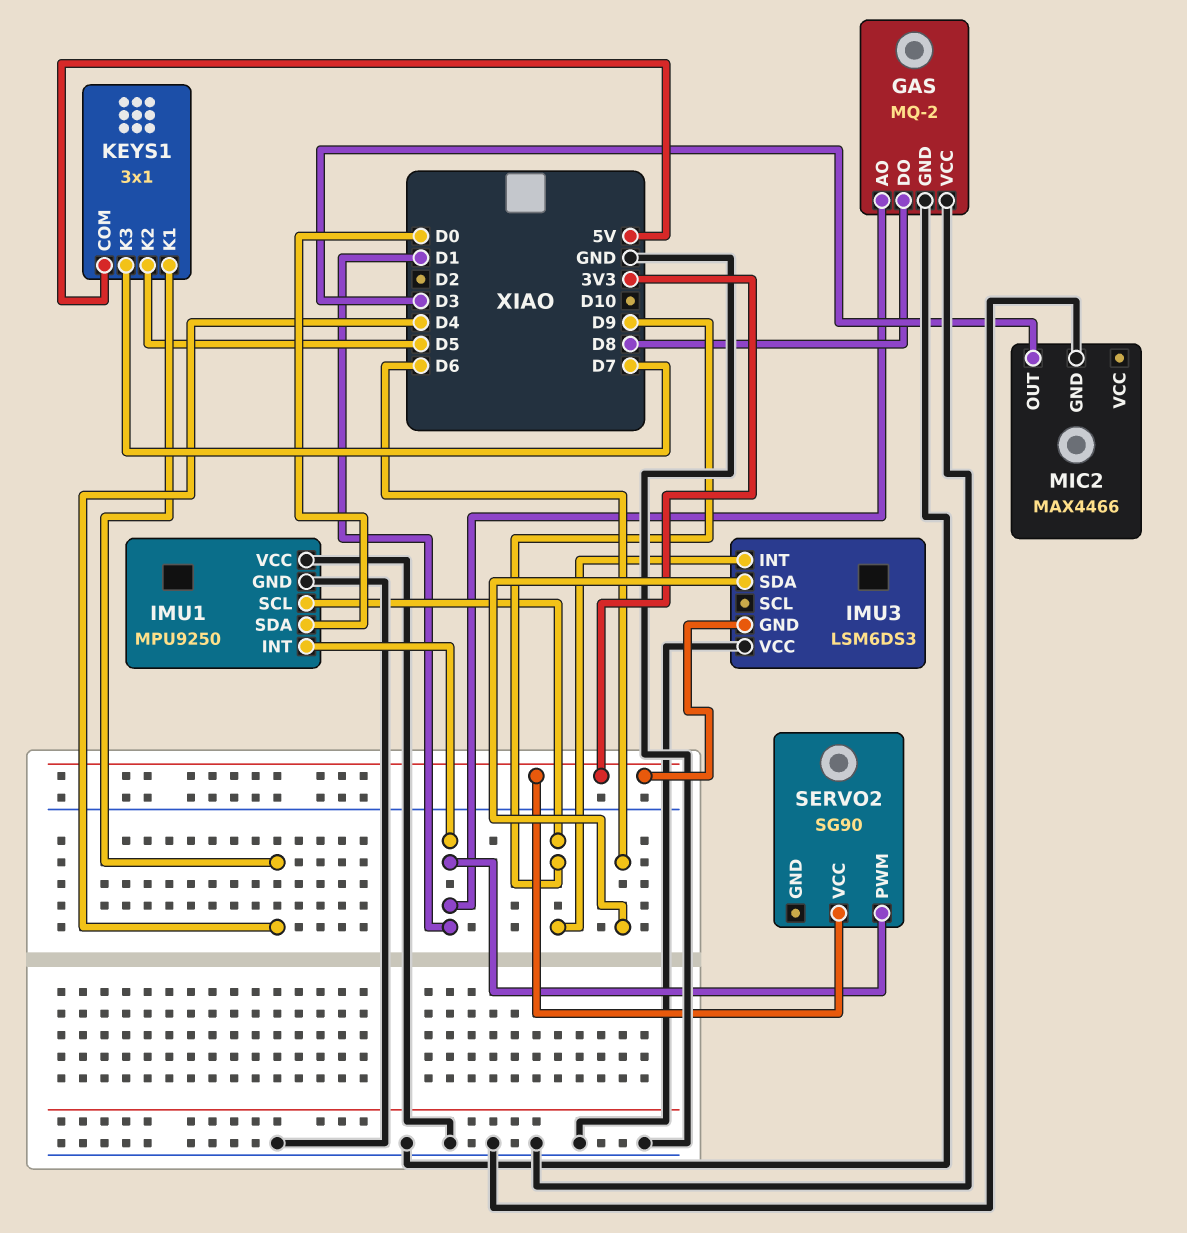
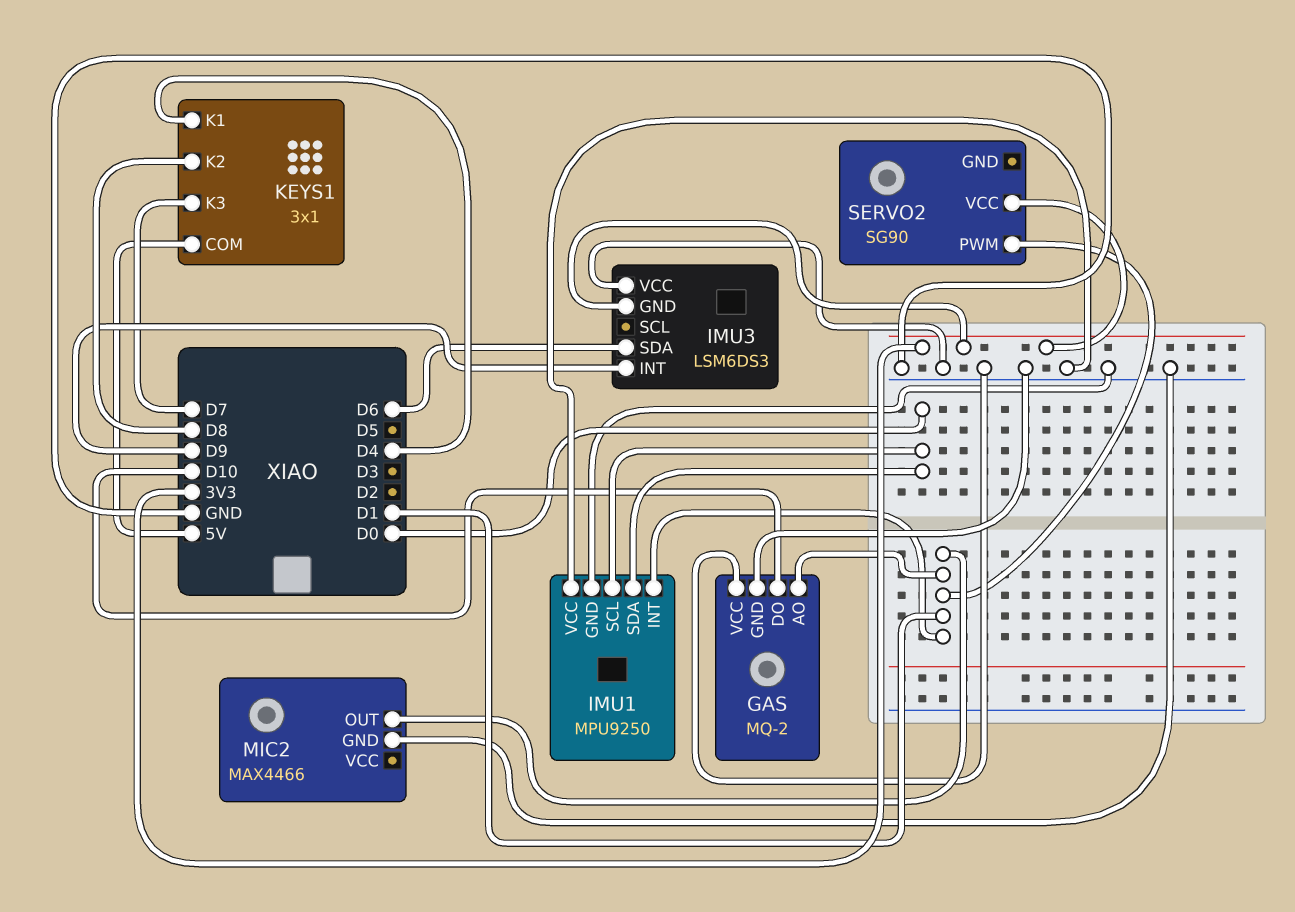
GAS pin DO: D8 -> D10
IMU1 pin SCL: D9 -> D0
KEYS1 pin K2: D5 -> D8
MIC2 pin OUT: D3 -> D1

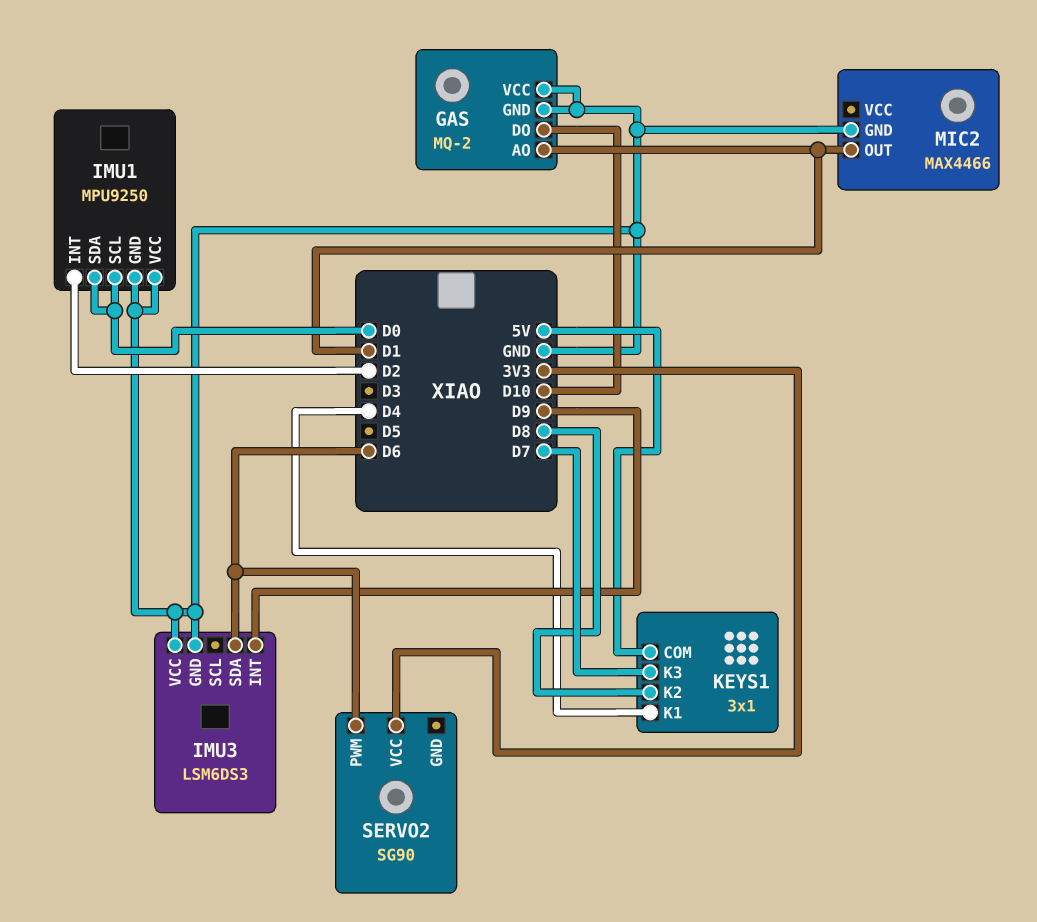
IMU1 pin INT: D1 -> D2
IMU3 pin GND: 3V3 -> GND
SERVO2 pin PWM: D1 -> D6

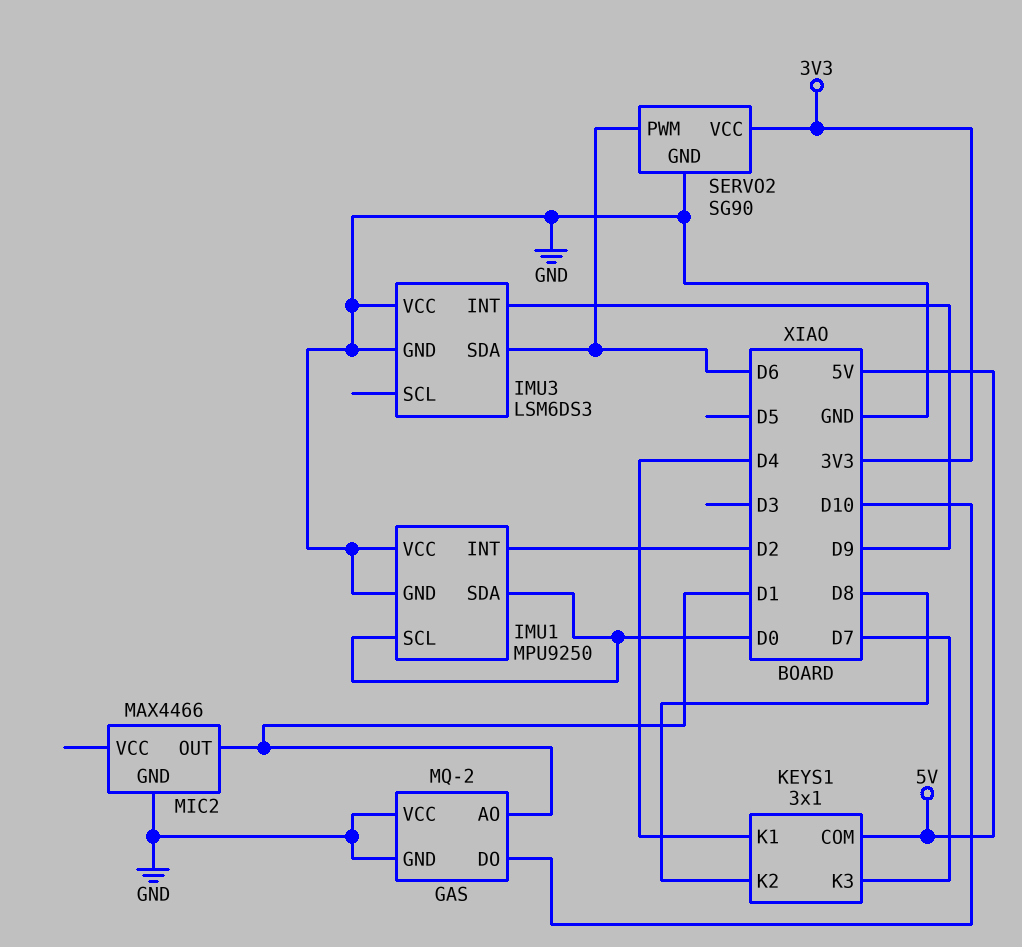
SERVO2 pin GND: none -> GND

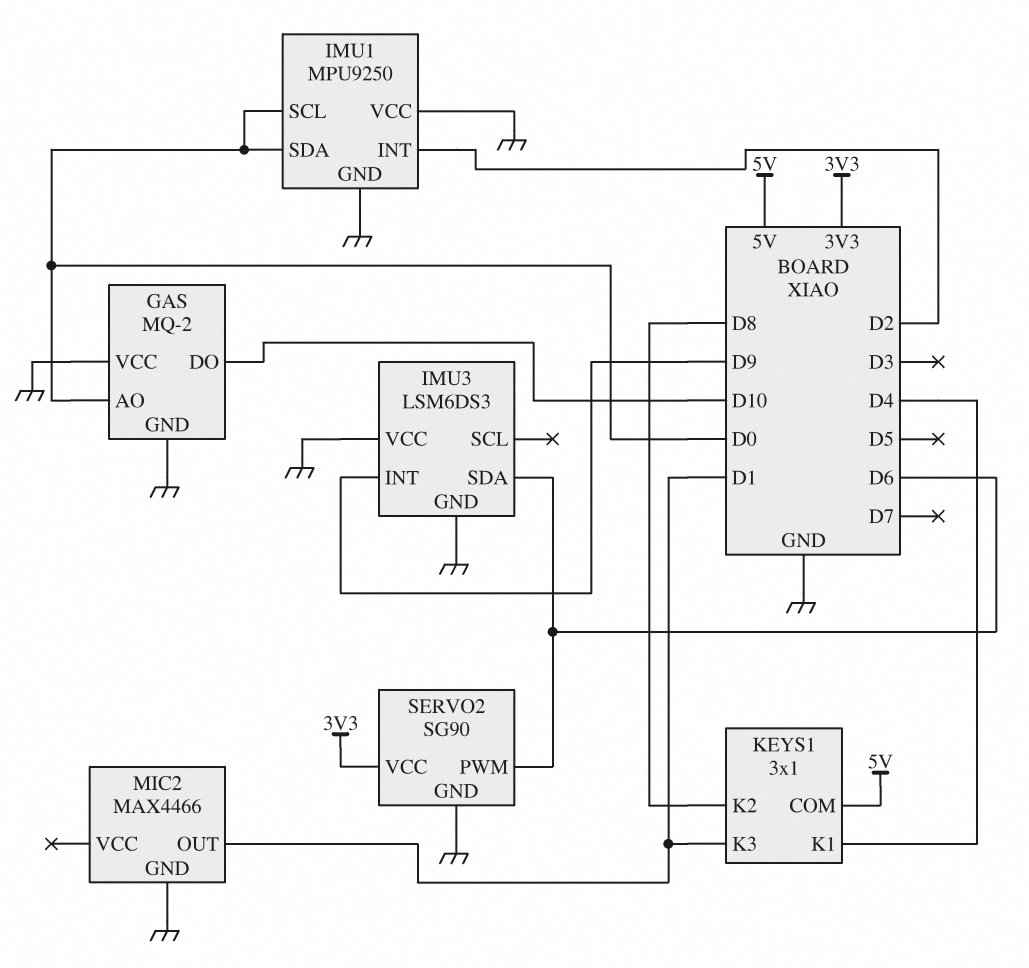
GAS pin AO: D1 -> D0
KEYS1 pin K3: D7 -> D1

